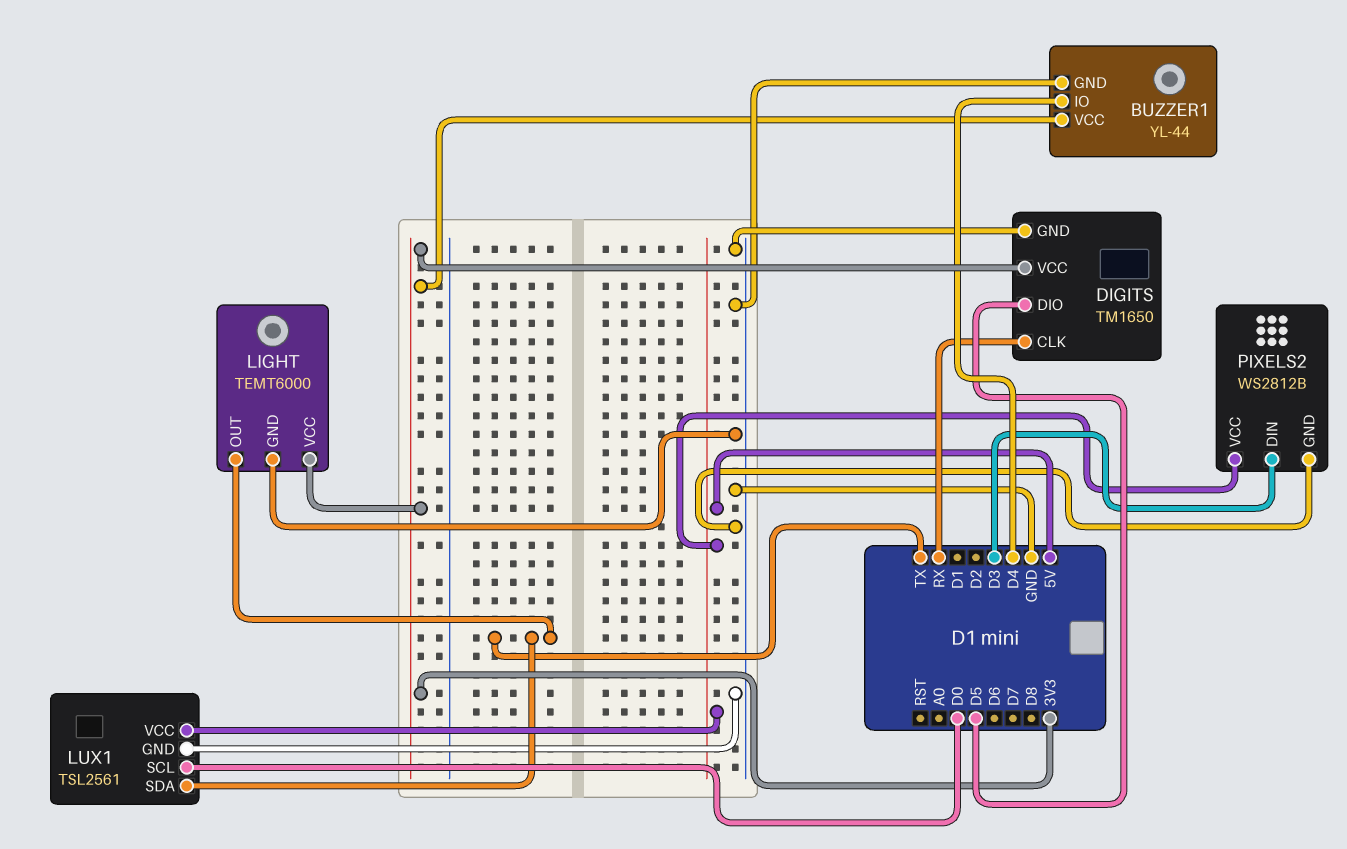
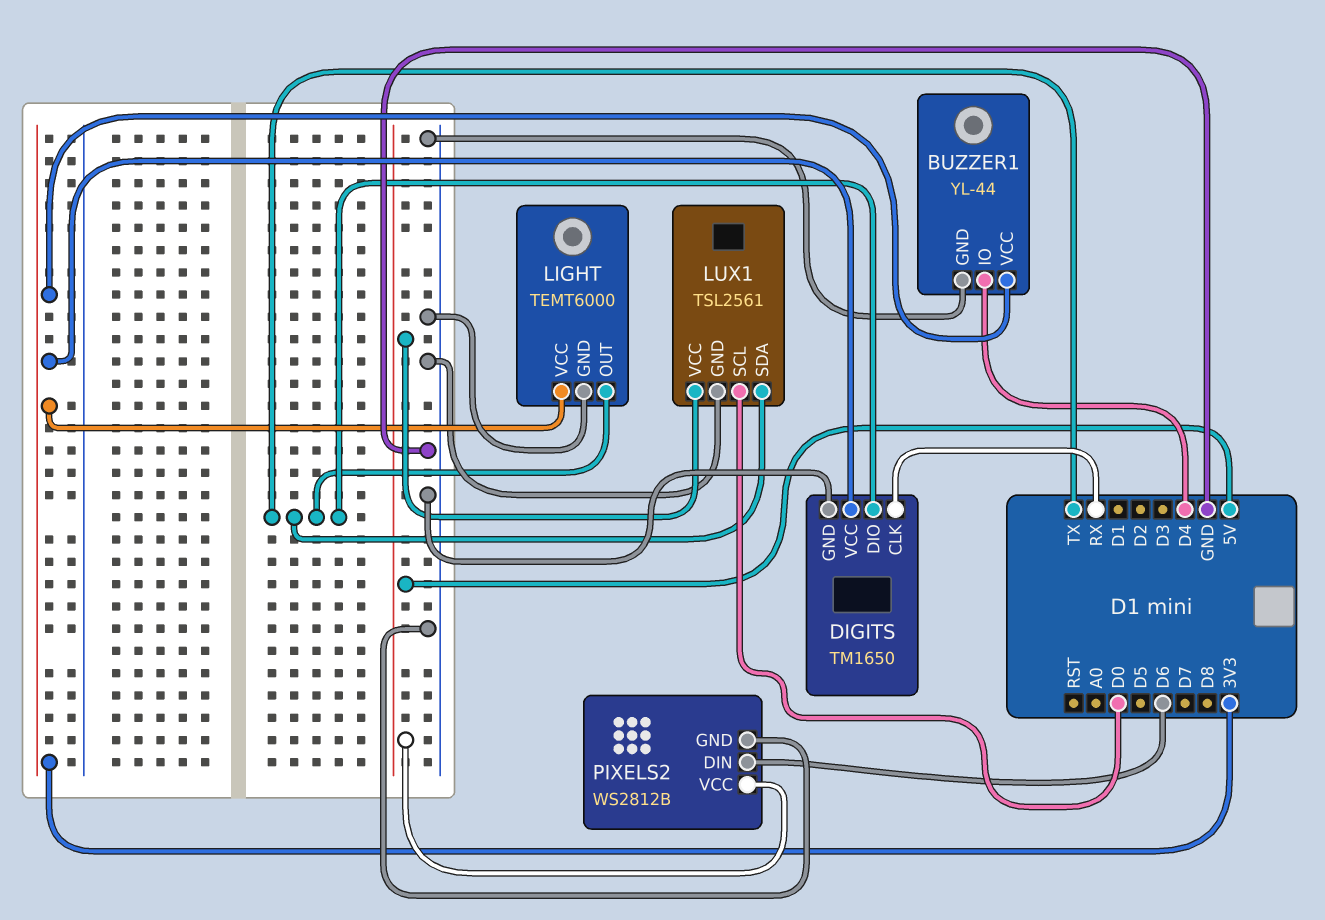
DIGITS pin DIO: D5 -> TX
PIXELS2 pin DIN: D3 -> D6

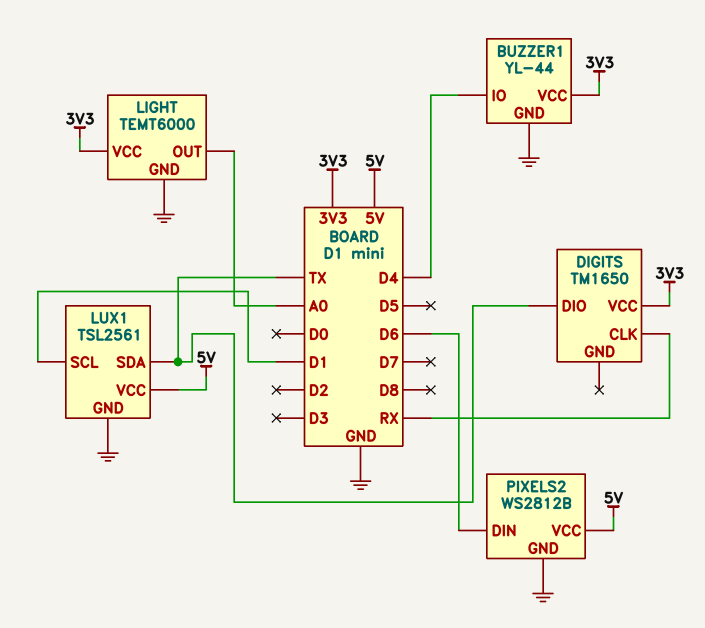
DIGITS pin GND: GND -> none
LIGHT pin OUT: TX -> A0
LUX1 pin SCL: D0 -> D1

